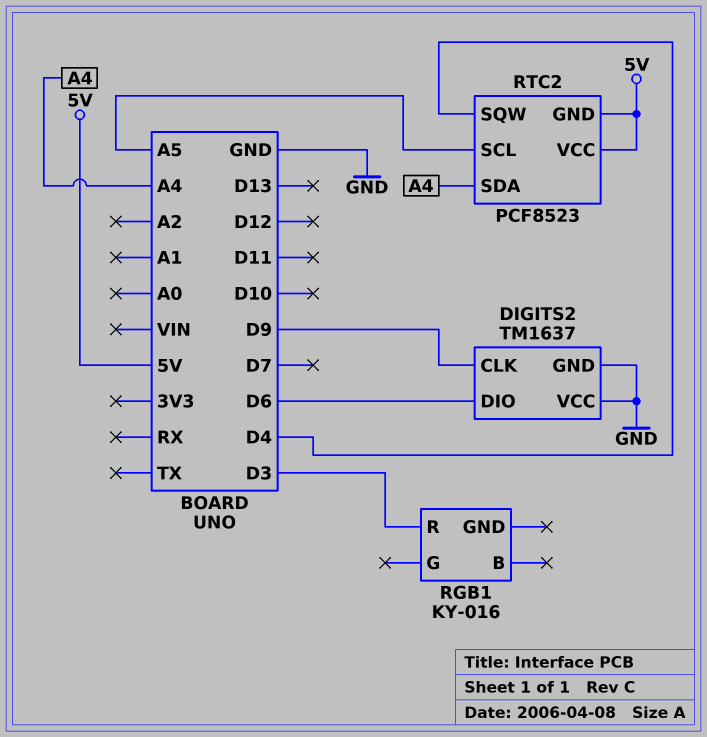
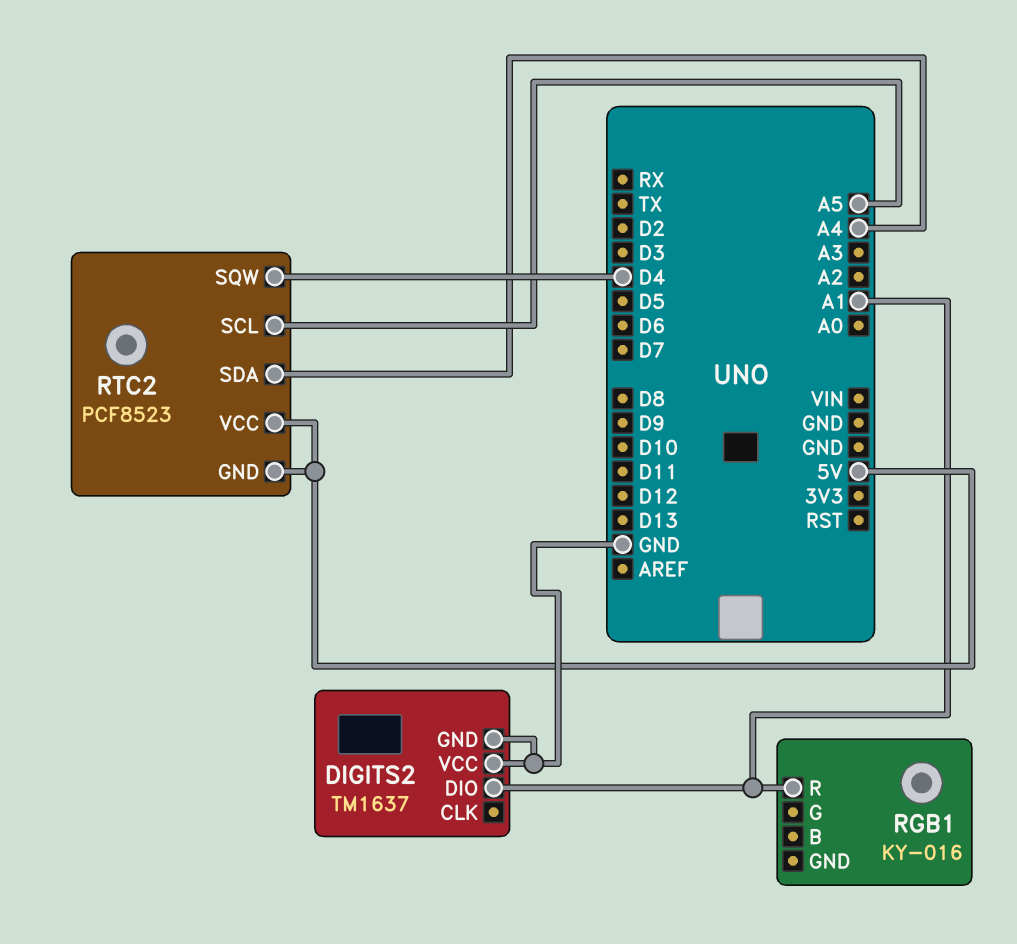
DIGITS2 pin CLK: D9 -> none
DIGITS2 pin DIO: D6 -> A1
RGB1 pin R: D3 -> A1

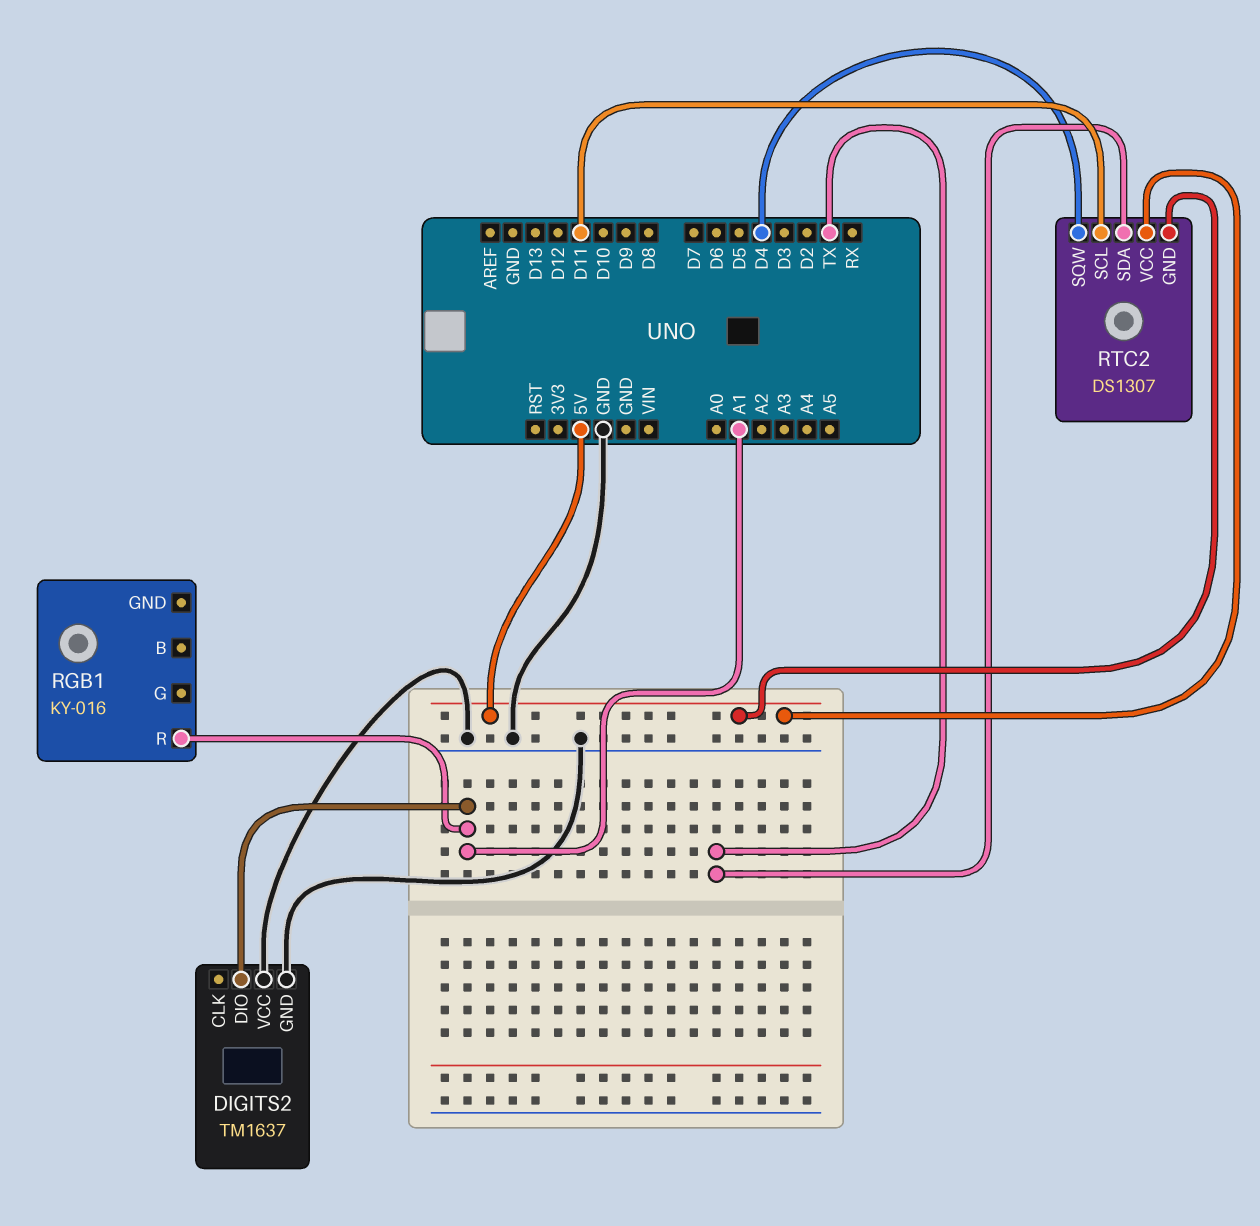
RTC2: PCF8523 -> DS1307
RTC2 pin SCL: A5 -> D11
RTC2 pin SDA: A4 -> TX

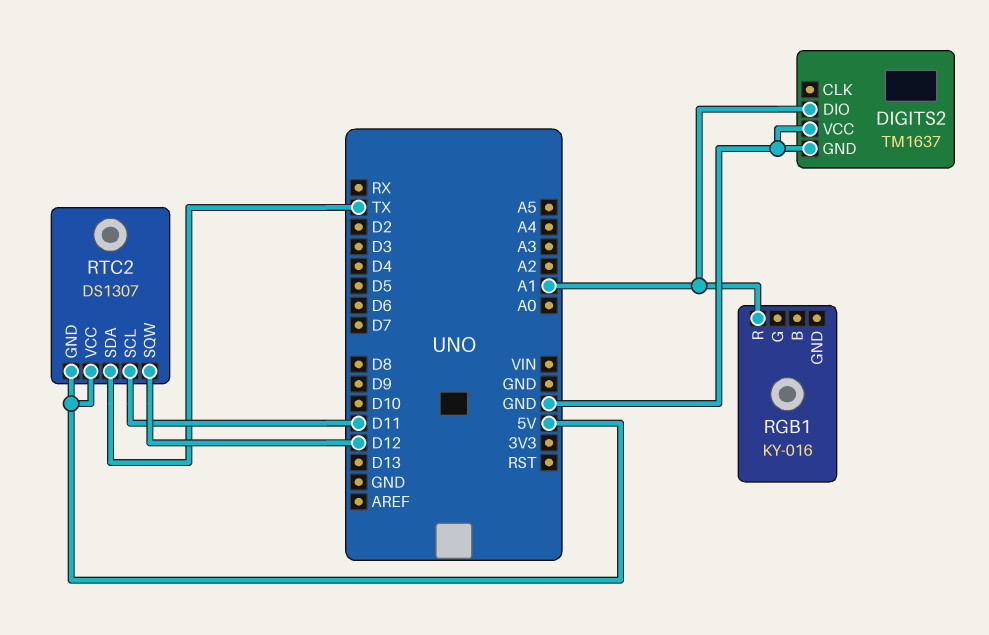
RTC2 pin SQW: D4 -> D12

